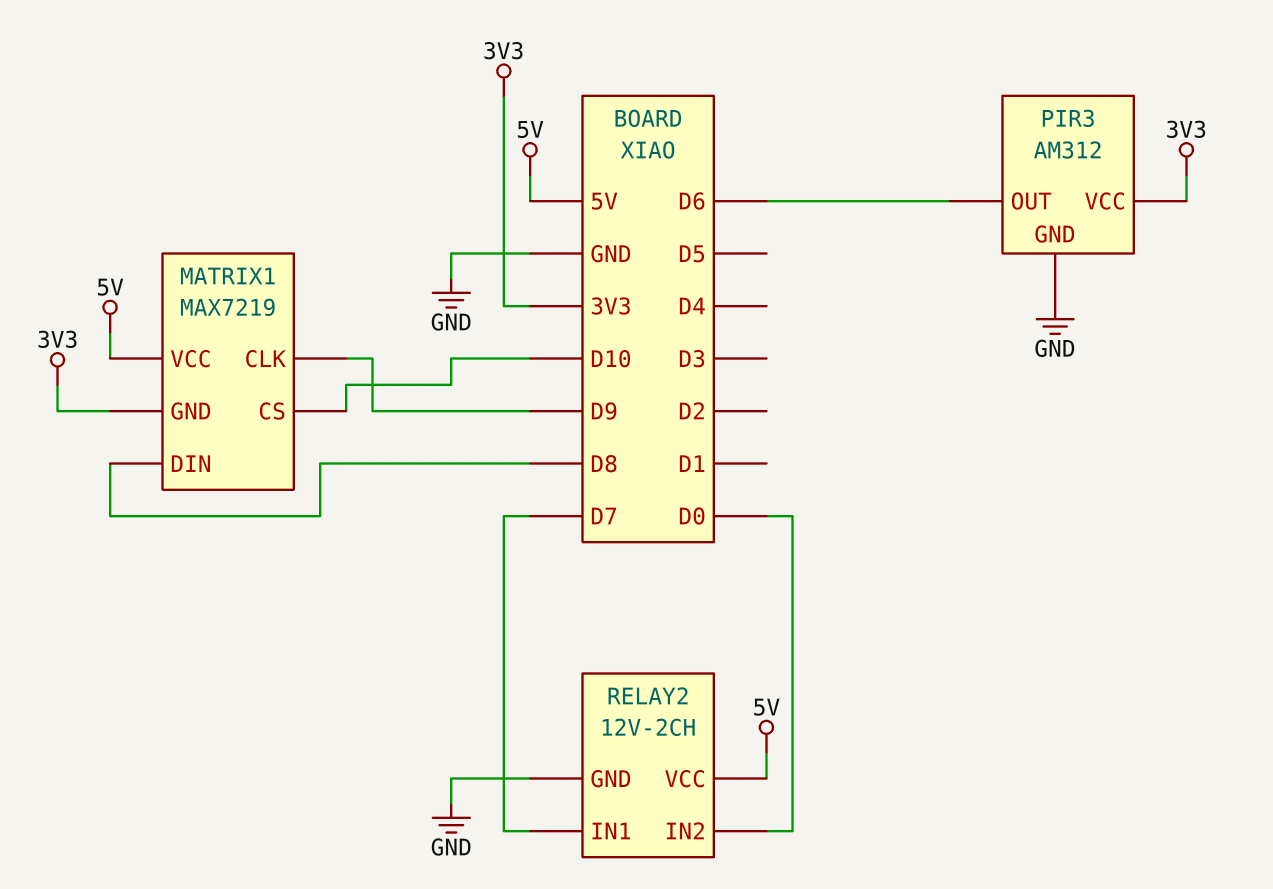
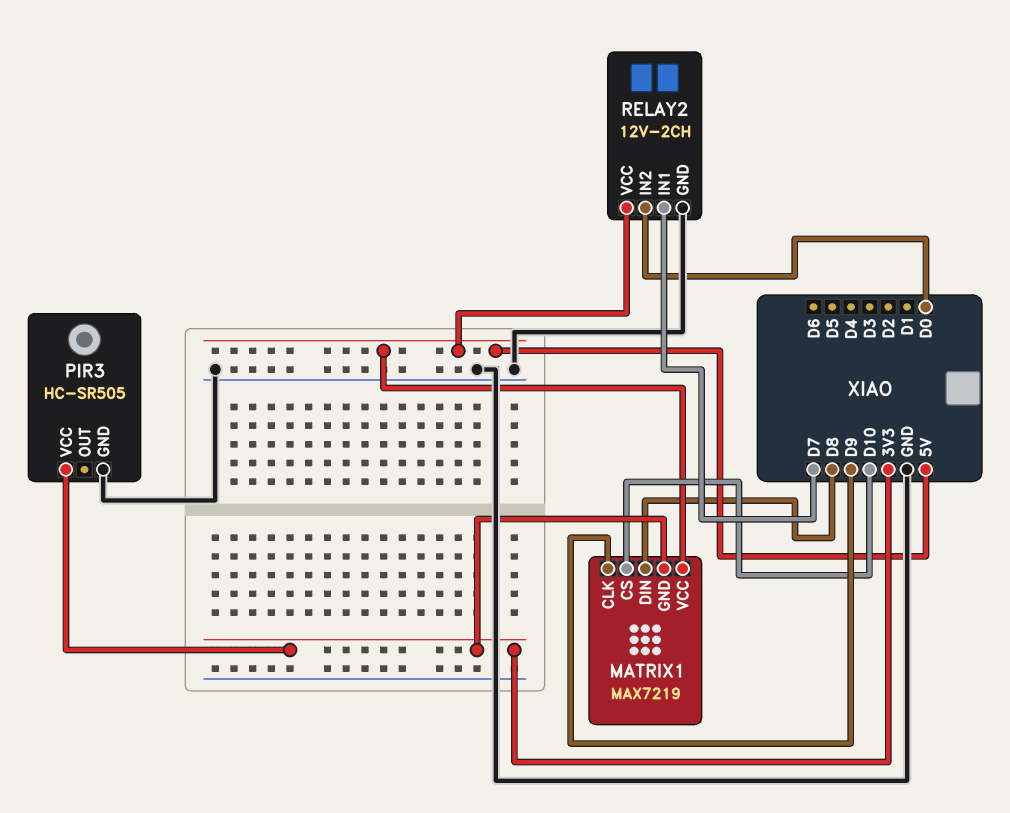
PIR3: AM312 -> HC-SR505
PIR3 pin OUT: D6 -> none

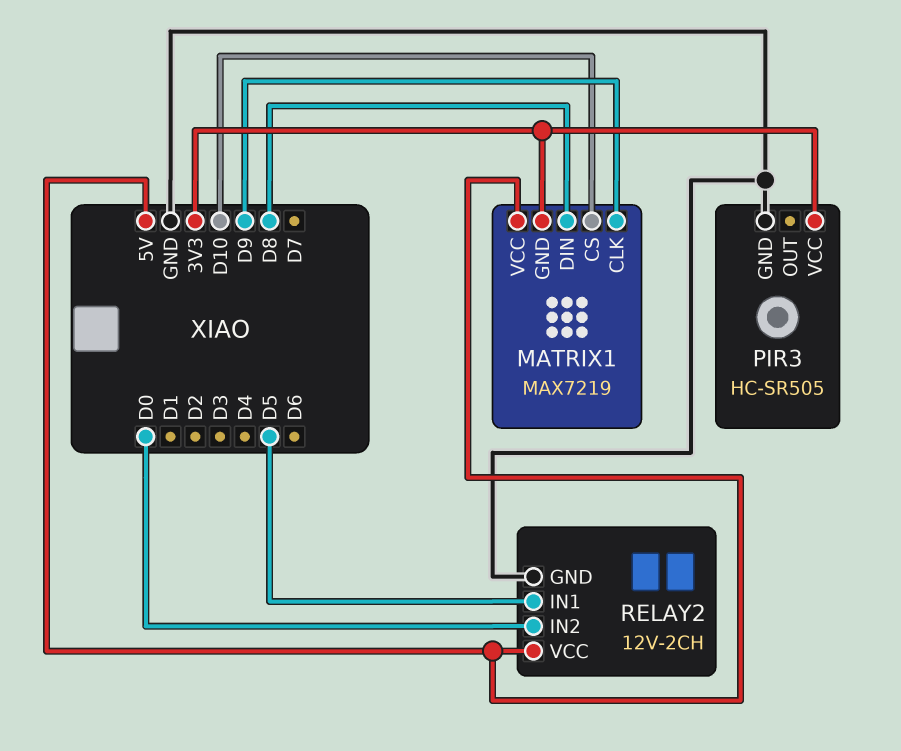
RELAY2 pin IN1: D7 -> D5

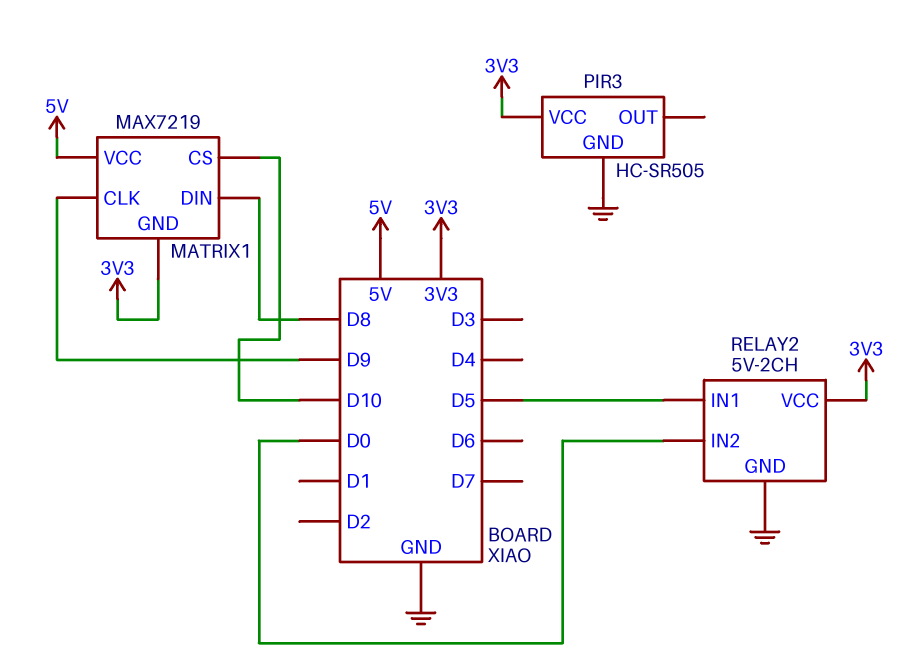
RELAY2: 12V-2CH -> 5V-2CH
RELAY2 pin VCC: 5V -> 3V3

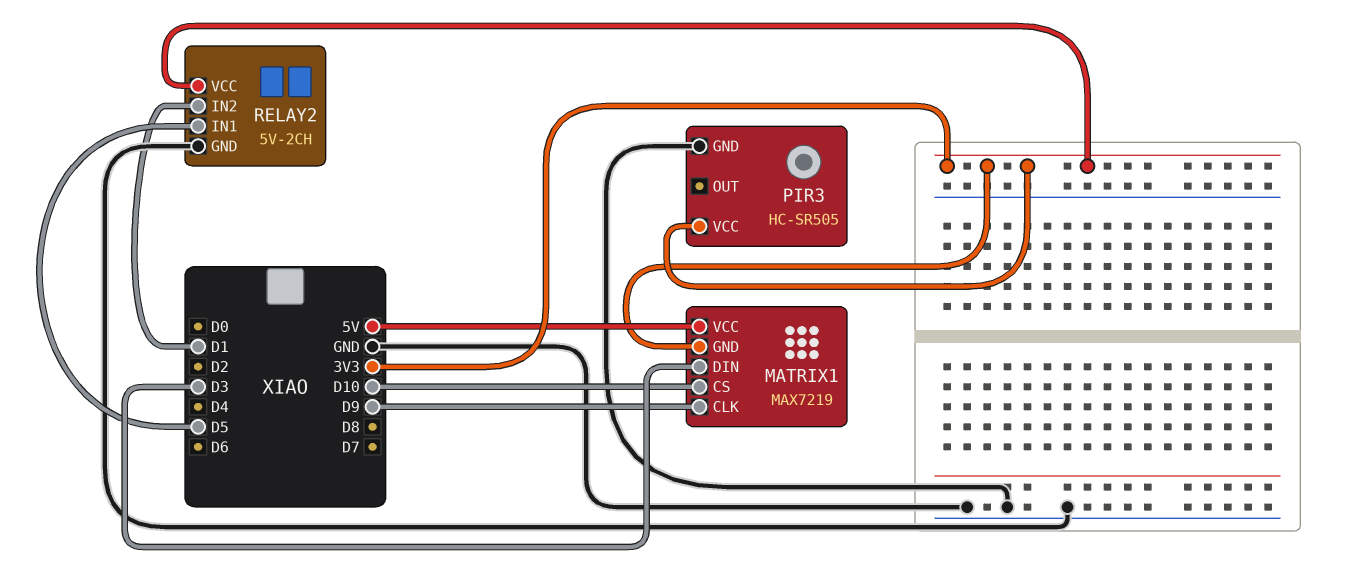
MATRIX1 pin DIN: D8 -> D3
RELAY2 pin IN2: D0 -> D1

